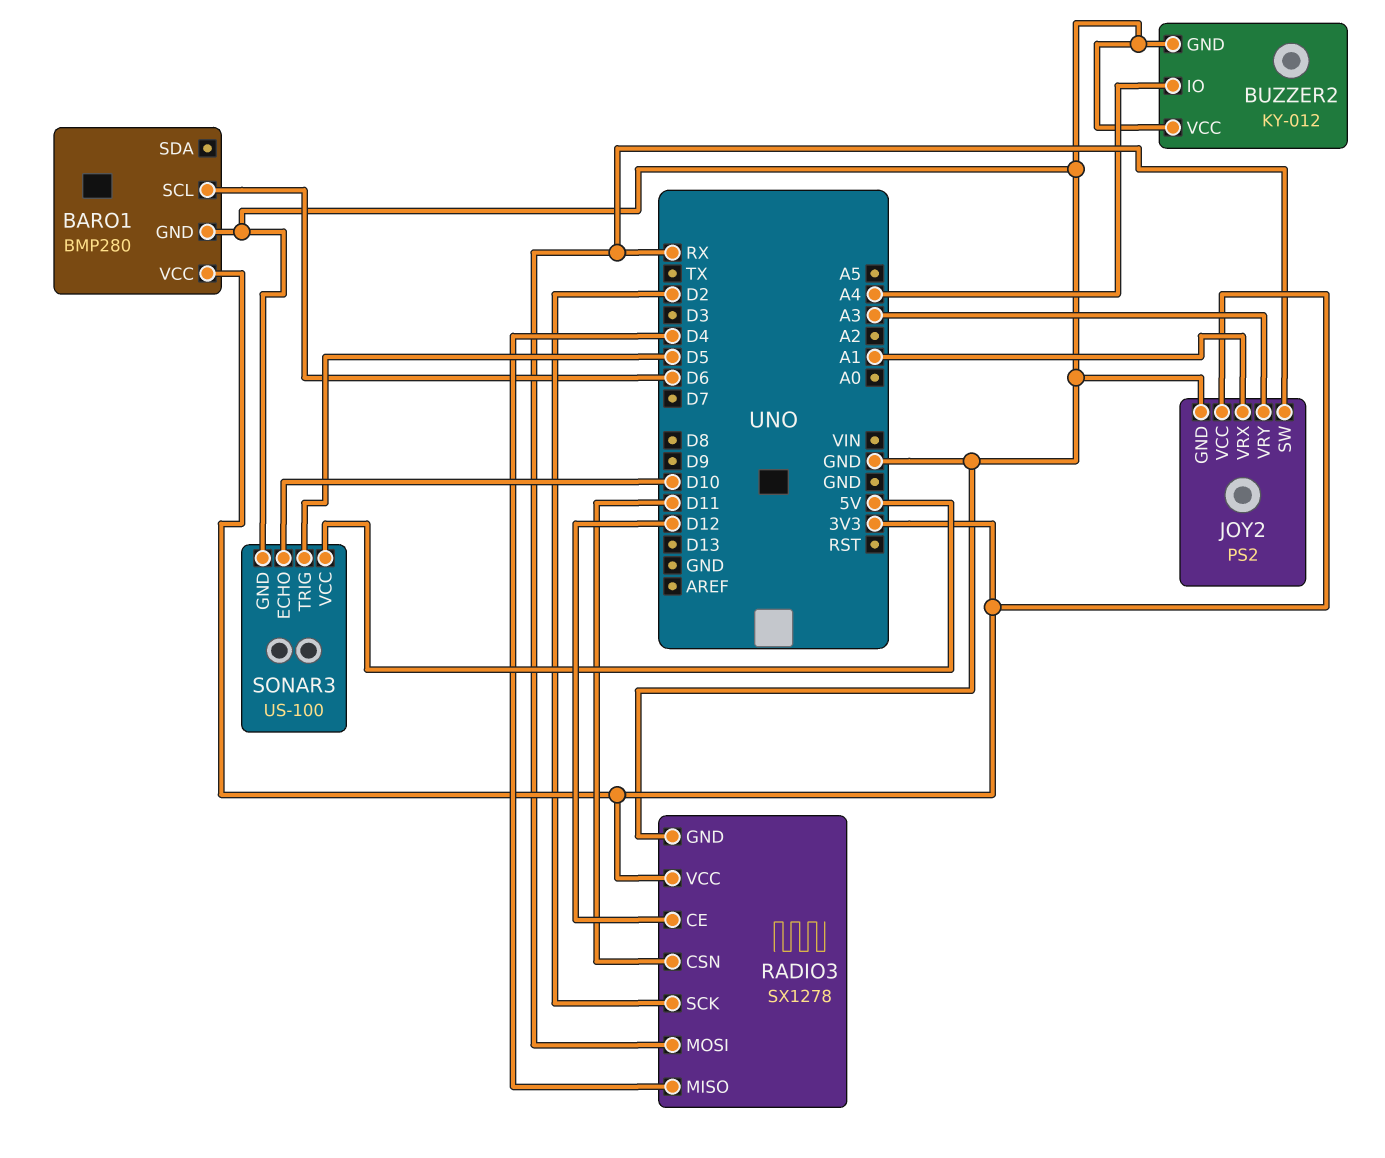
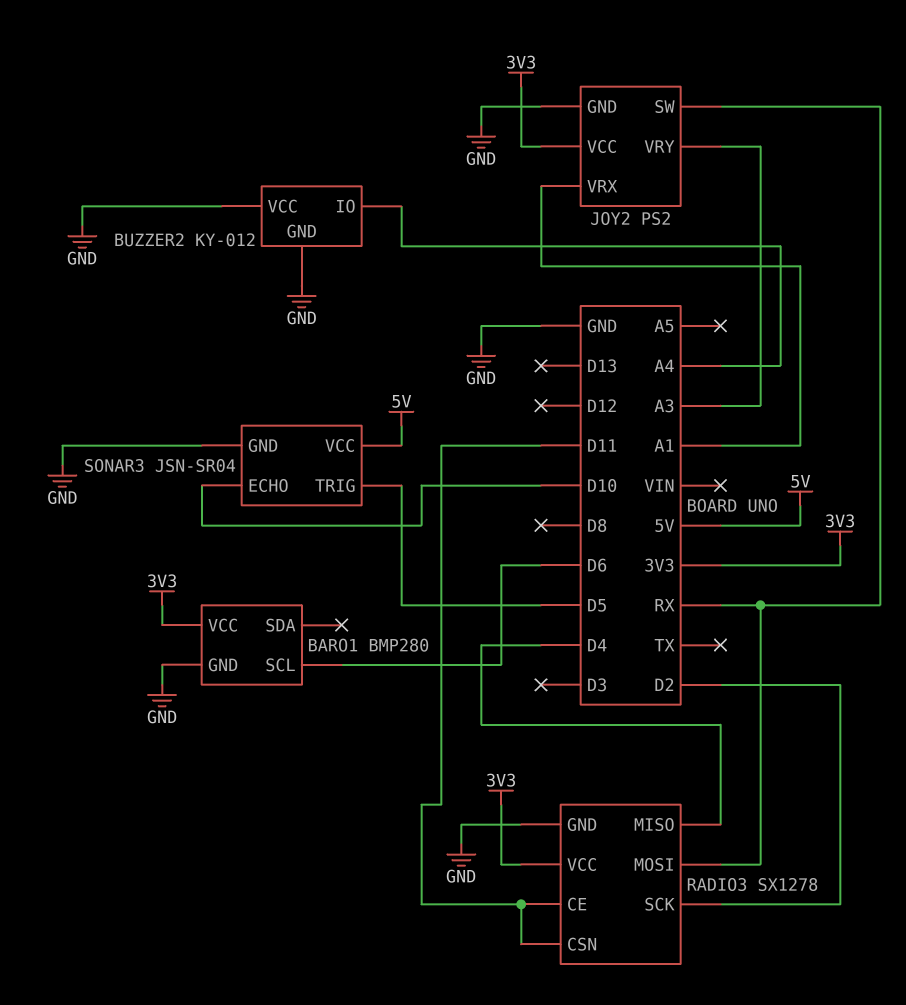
RADIO3 pin CE: D12 -> D11
SONAR3: US-100 -> JSN-SR04

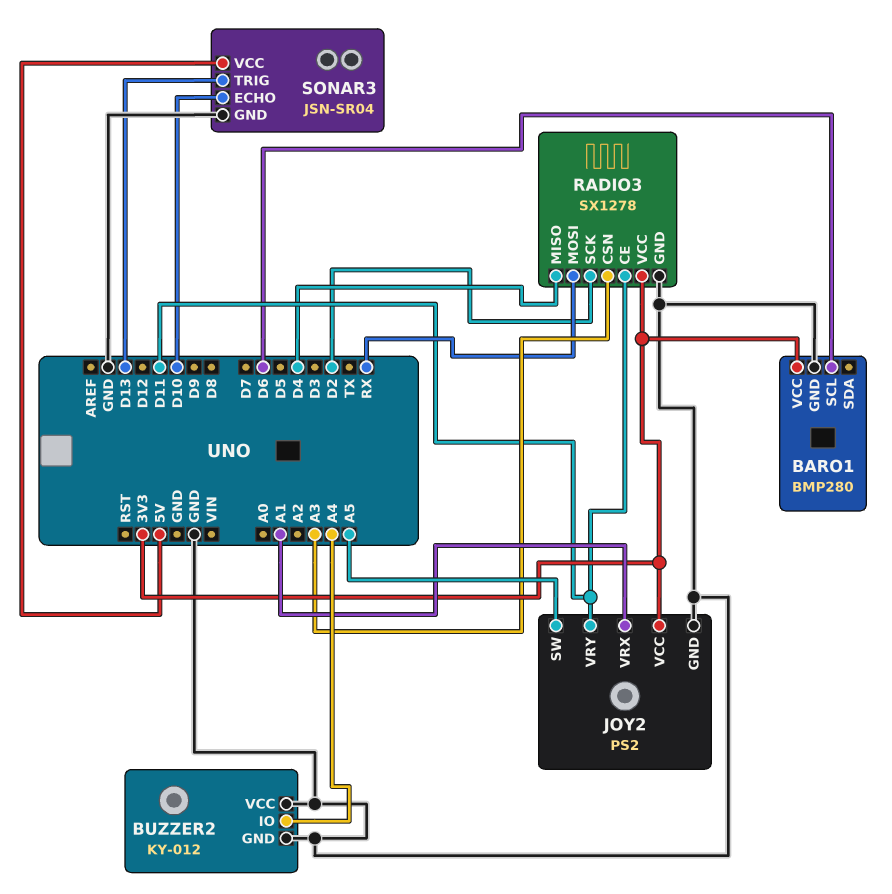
JOY2 pin SW: RX -> A5
JOY2 pin VRY: A3 -> D11
RADIO3 pin CSN: D11 -> A3
SONAR3 pin TRIG: D5 -> D13

